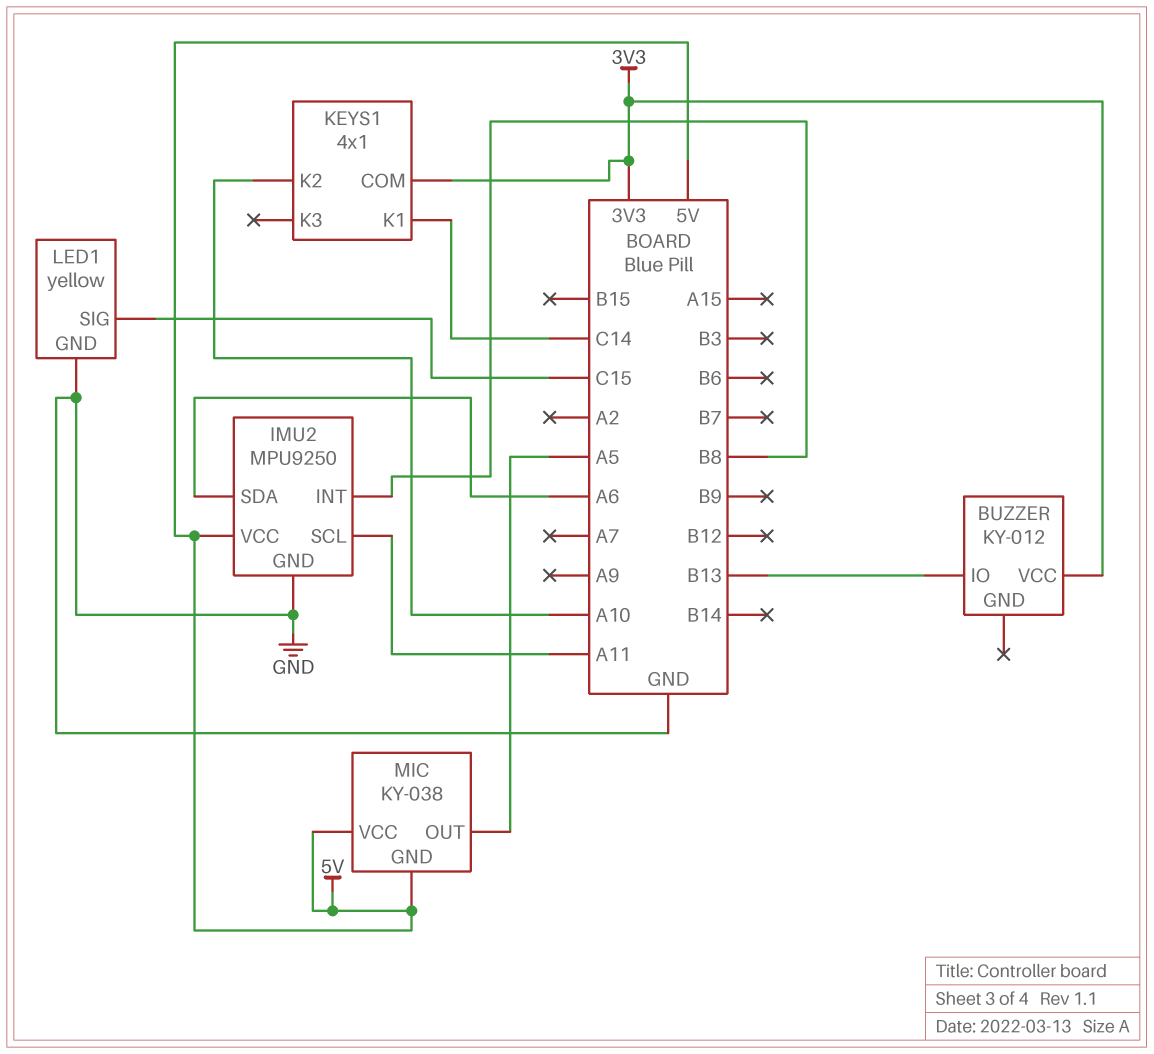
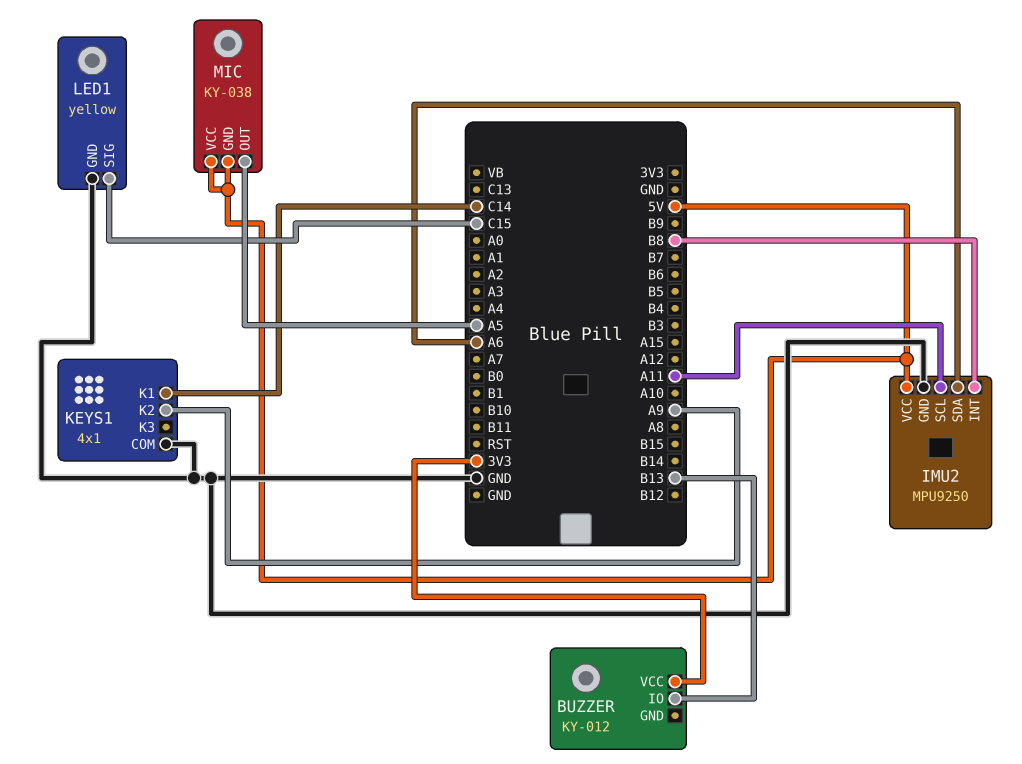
KEYS1 pin COM: 3V3 -> GND
KEYS1 pin K2: A10 -> A9

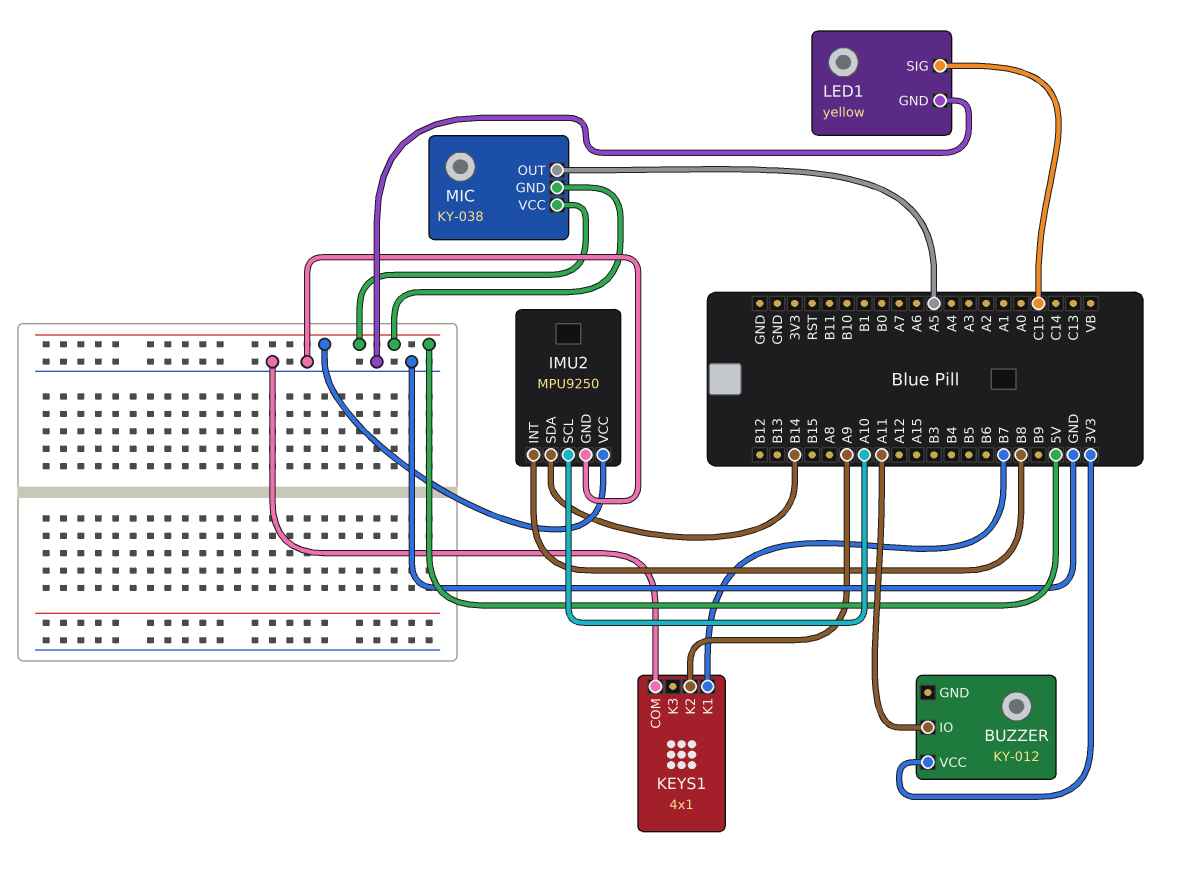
BUZZER pin IO: B13 -> A11
IMU2 pin SCL: A11 -> A10
IMU2 pin SDA: A6 -> B14
KEYS1 pin K1: C14 -> B7

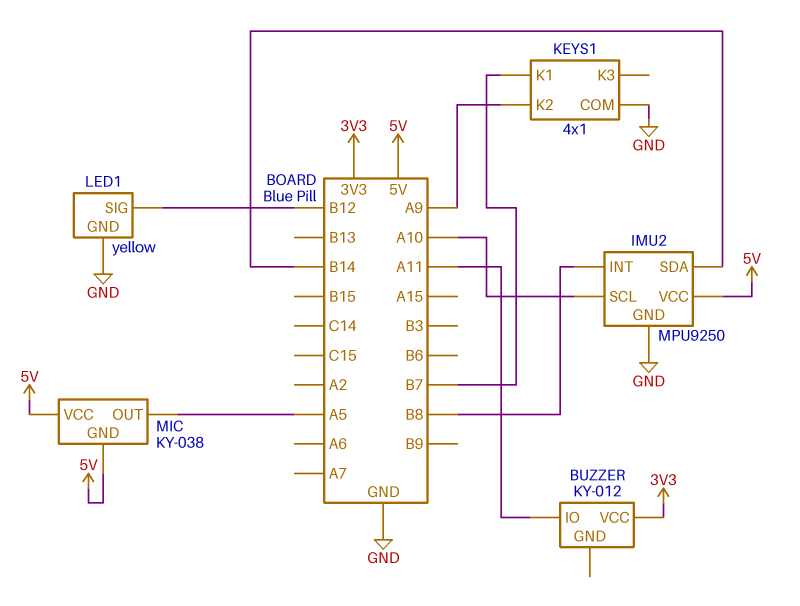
LED1 pin SIG: C15 -> B12

